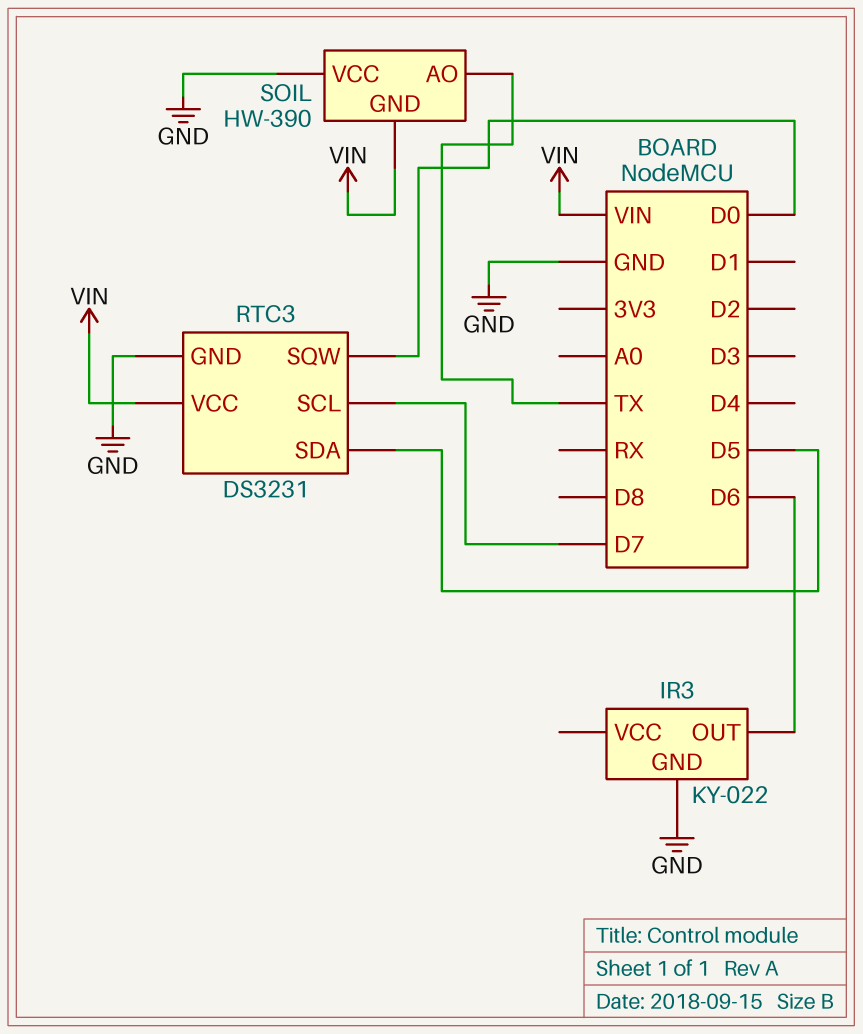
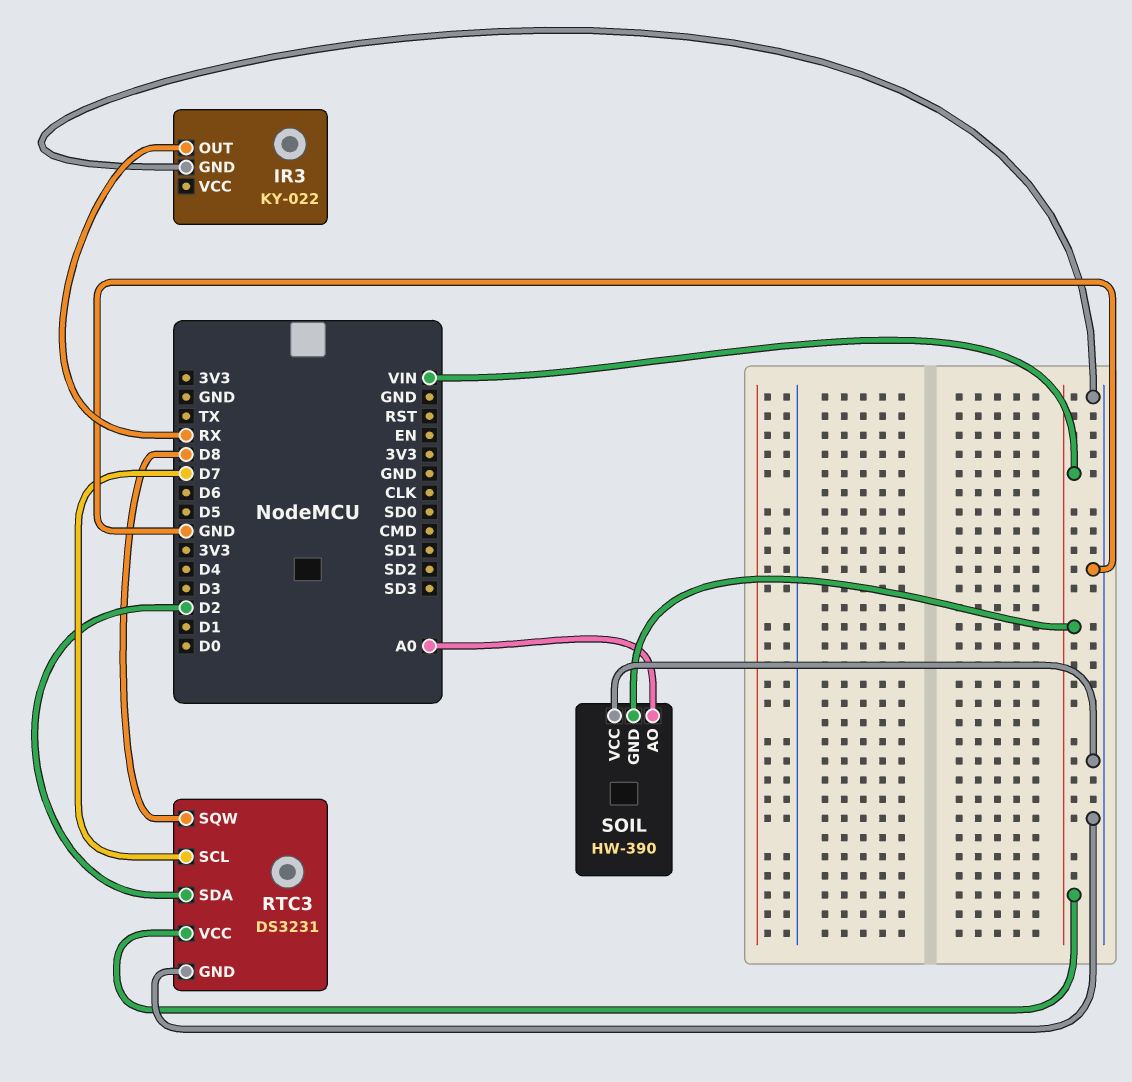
IR3 pin OUT: D6 -> RX
RTC3 pin SDA: D5 -> D2
RTC3 pin SQW: D0 -> D8
SOIL pin AO: TX -> A0

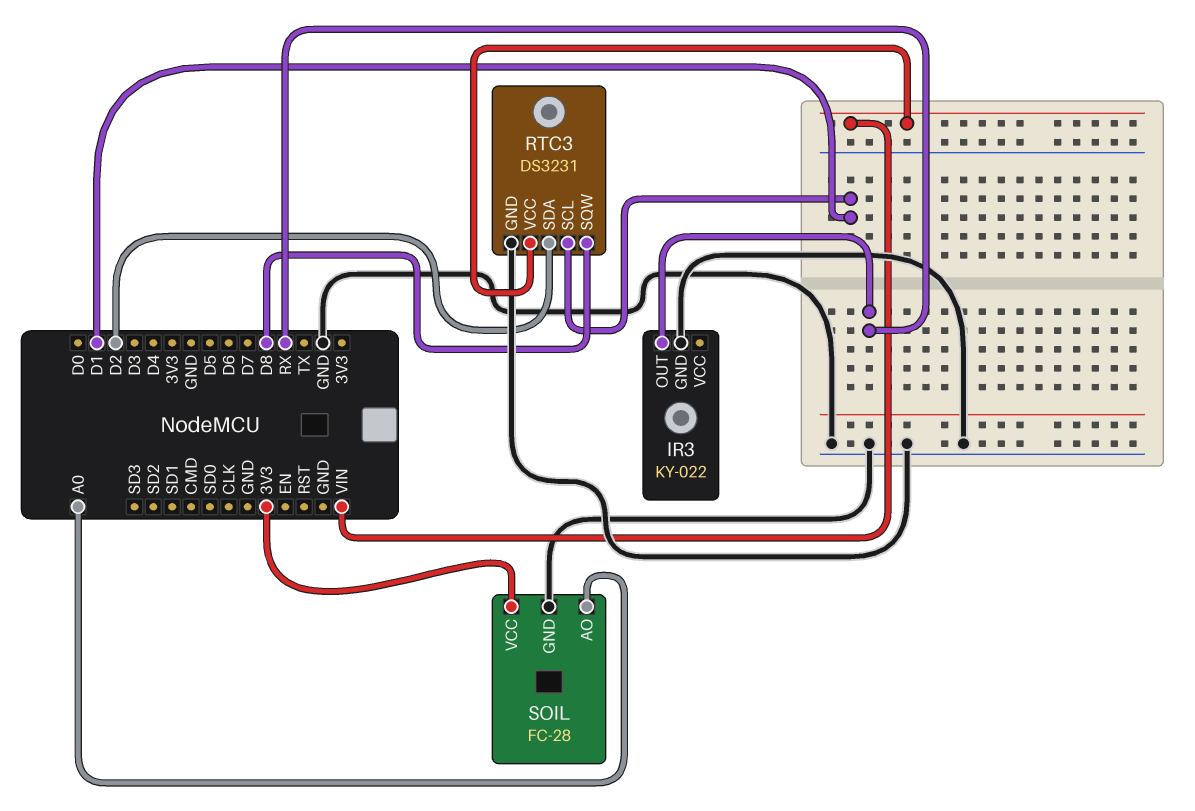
RTC3 pin SCL: D7 -> D1
SOIL: HW-390 -> FC-28
SOIL pin GND: VIN -> GND
SOIL pin VCC: GND -> 3V3

